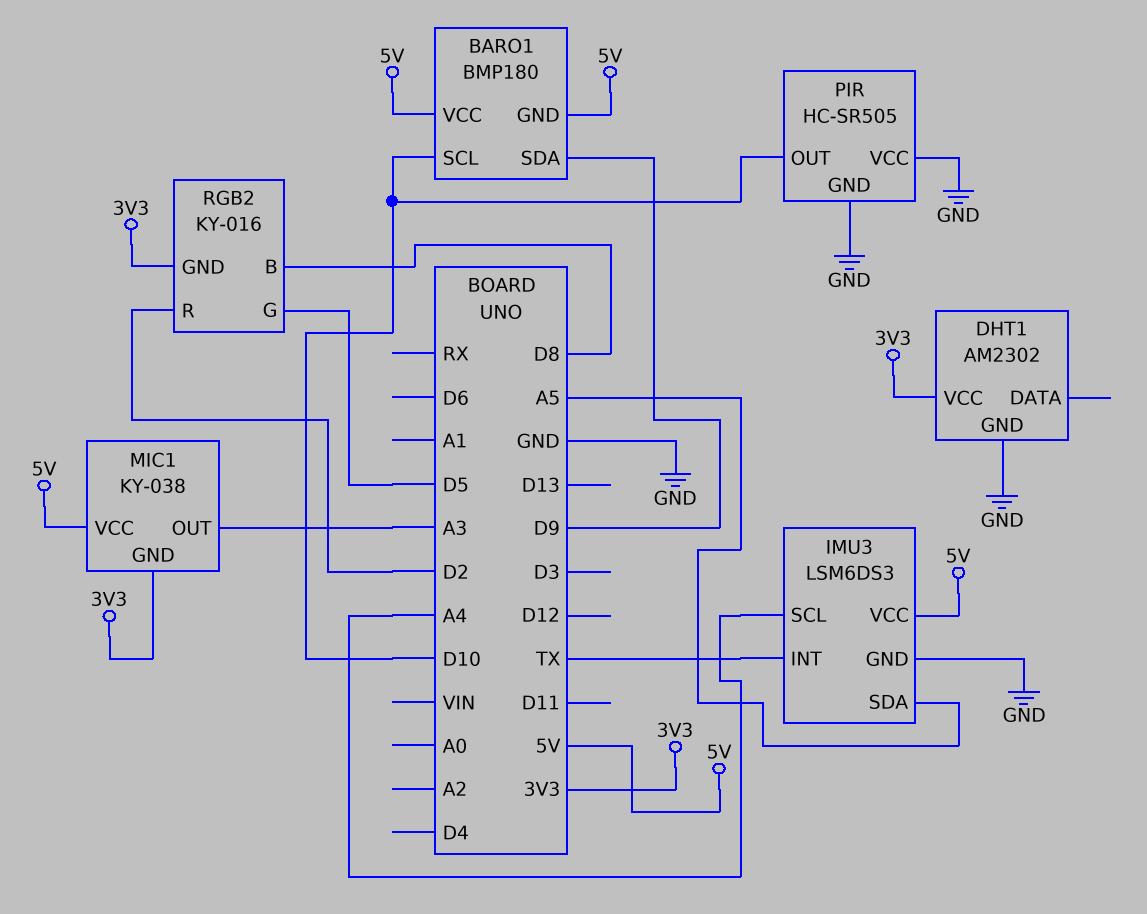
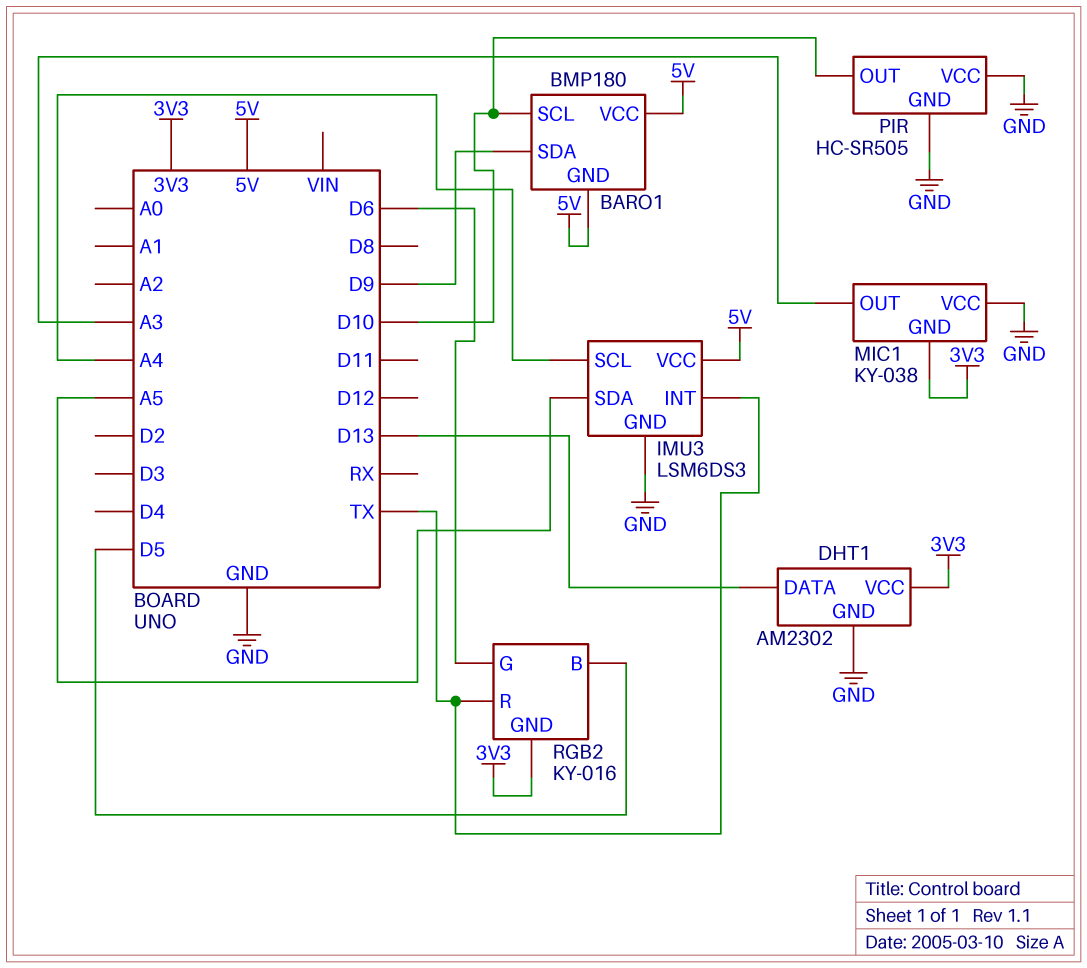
DHT1 pin DATA: none -> D13
MIC1 pin VCC: 5V -> GND
RGB2 pin B: D8 -> D5
RGB2 pin G: D5 -> D6
RGB2 pin R: D2 -> TX

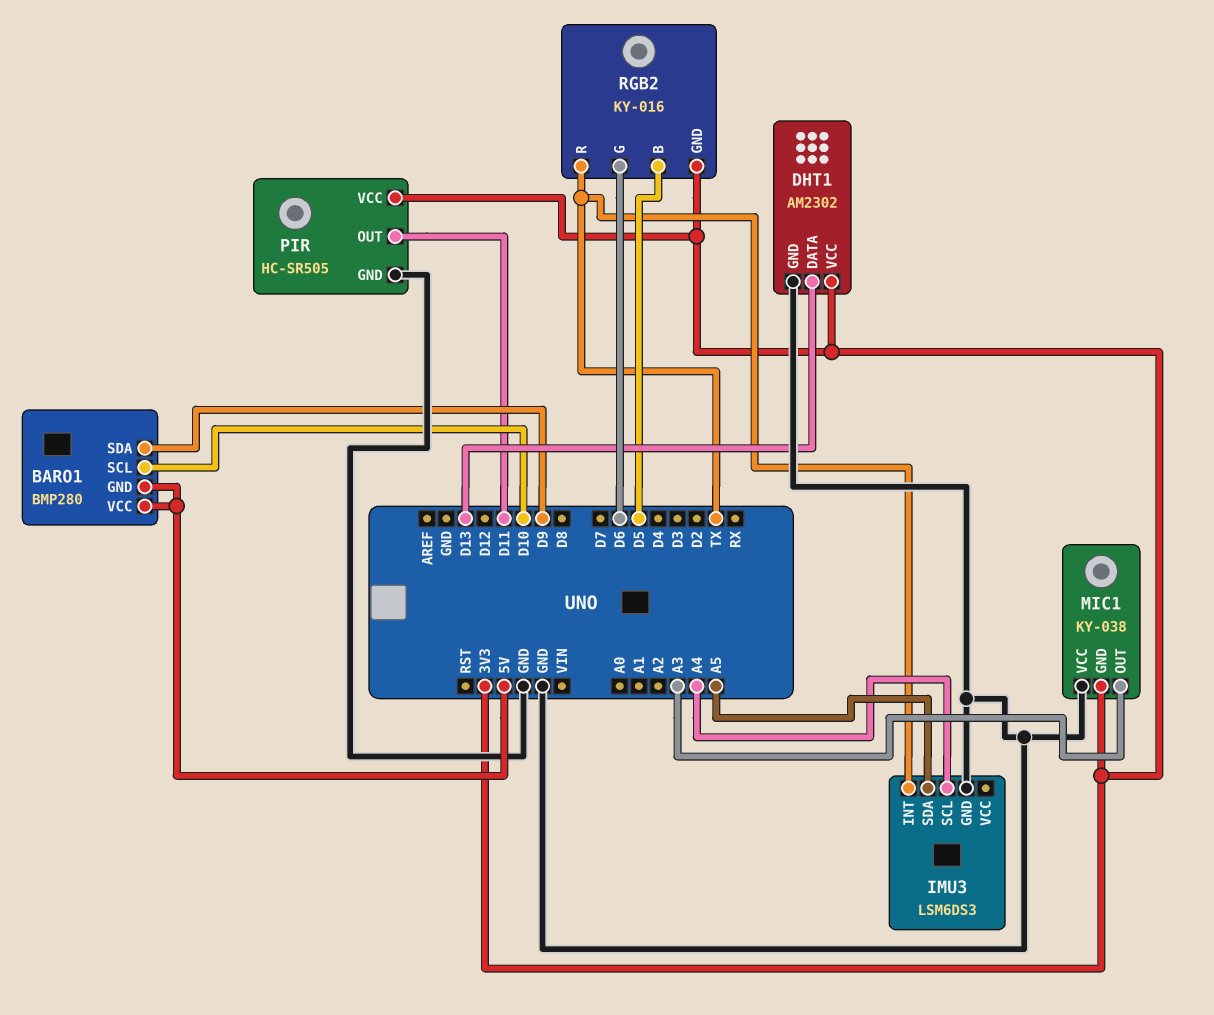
BARO1: BMP180 -> BMP280
IMU3 pin VCC: 5V -> none
PIR pin OUT: D10 -> D11
PIR pin VCC: GND -> 3V3

